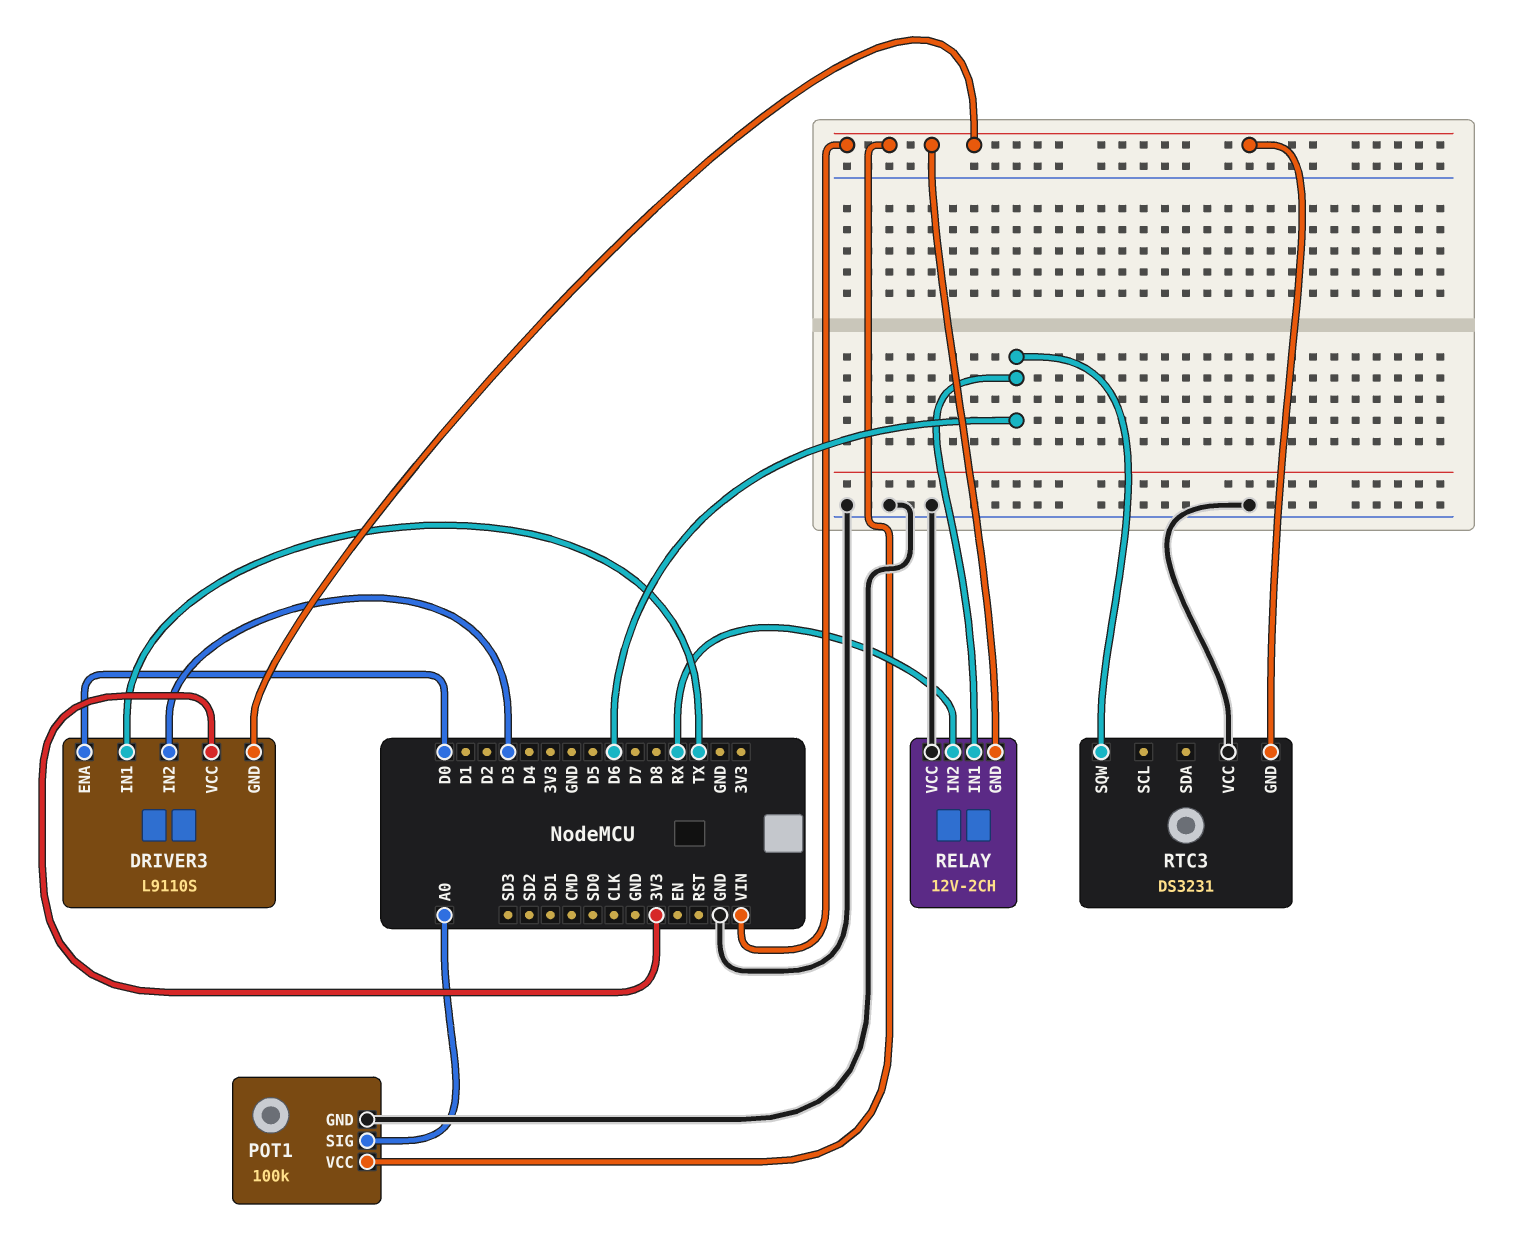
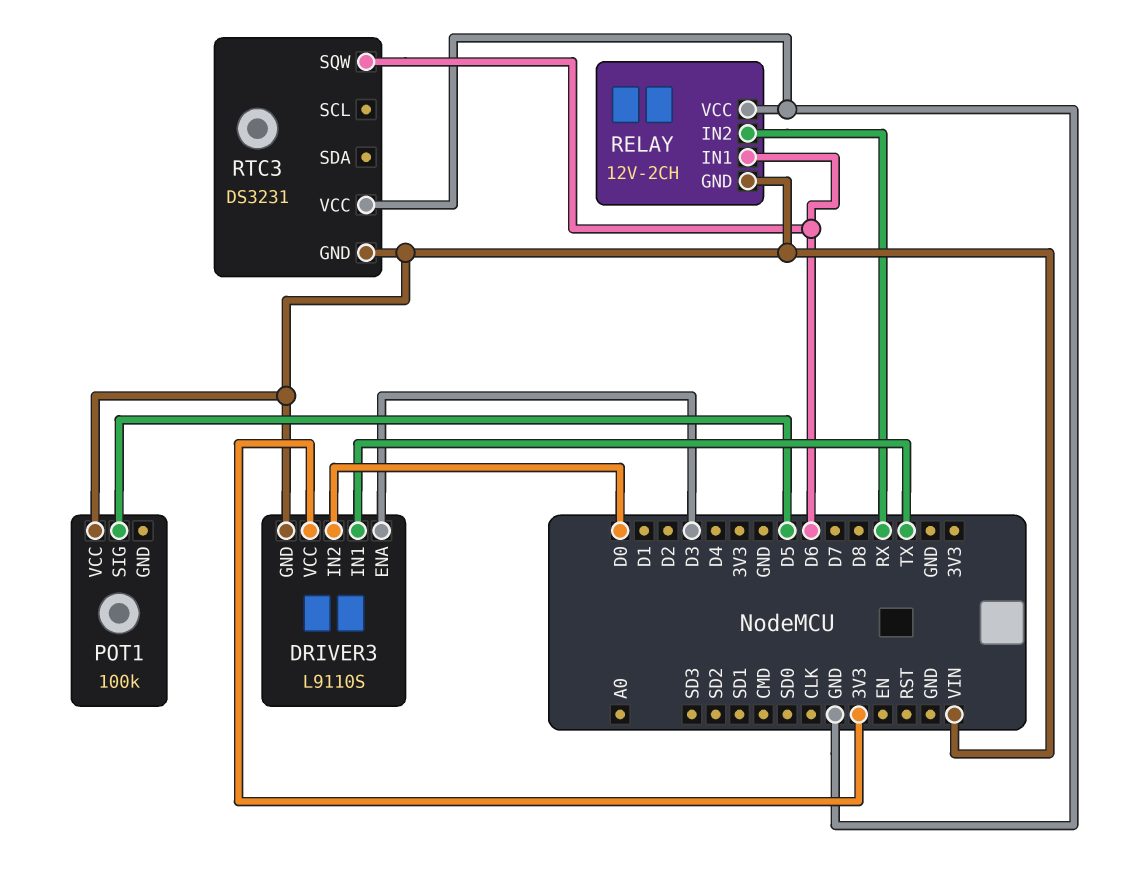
DRIVER3 pin ENA: D0 -> D3
DRIVER3 pin IN2: D3 -> D0
POT1 pin GND: GND -> none
POT1 pin SIG: A0 -> D5

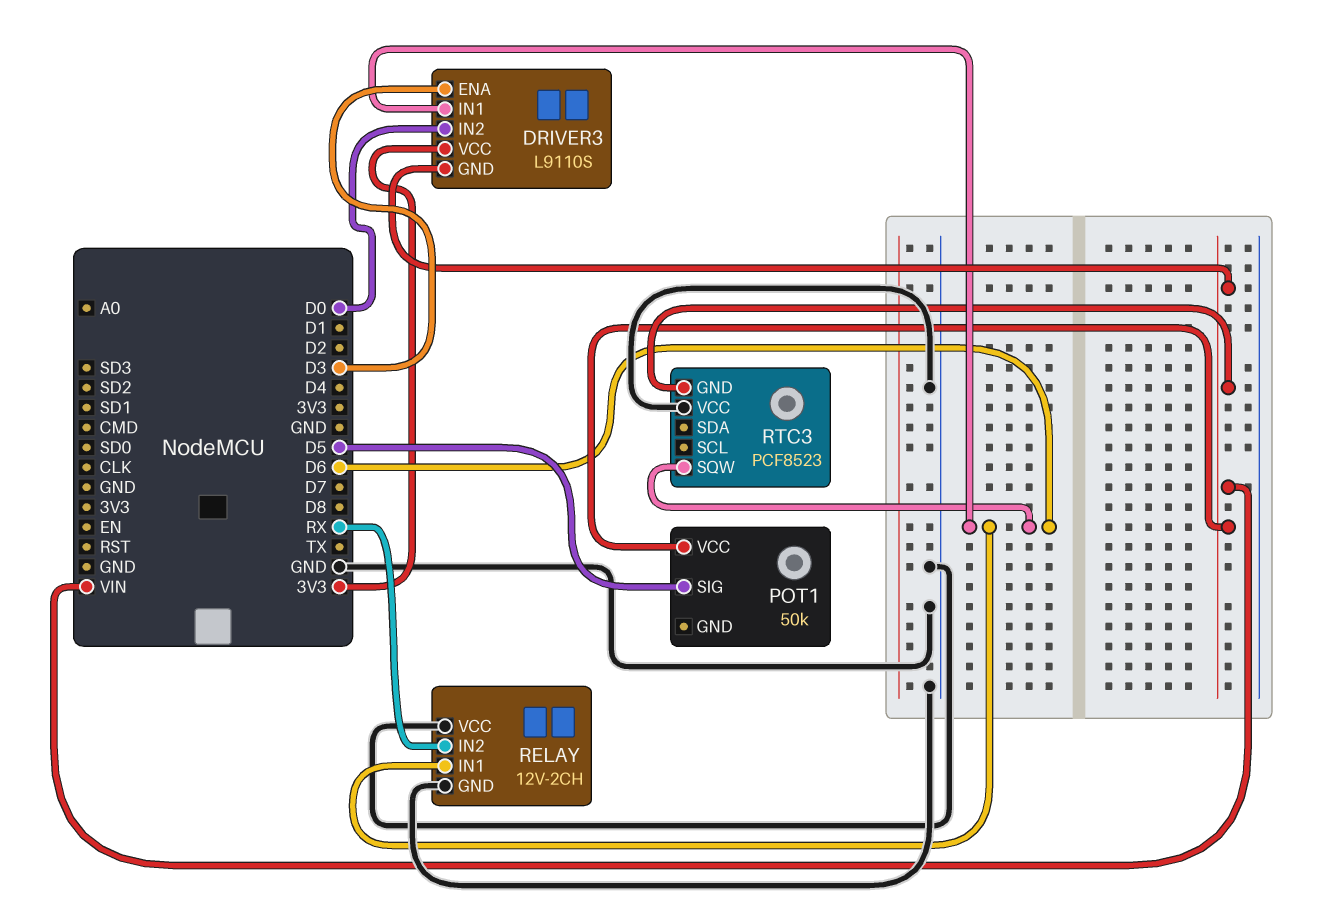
DRIVER3 pin IN1: TX -> D6
POT1: 100k -> 50k
RELAY pin GND: VIN -> GND
RTC3: DS3231 -> PCF8523

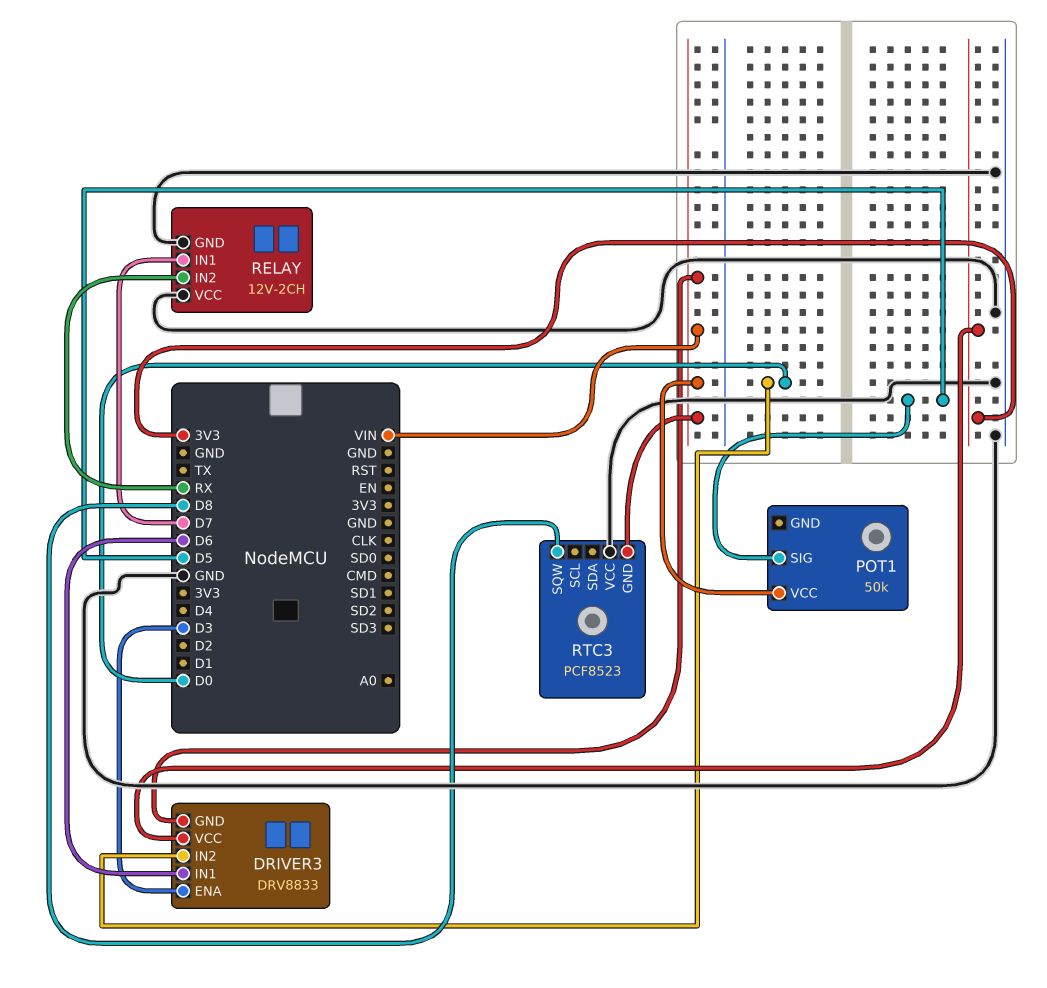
DRIVER3: L9110S -> DRV8833
RELAY pin IN1: D6 -> D7
RTC3 pin SQW: D6 -> D8

